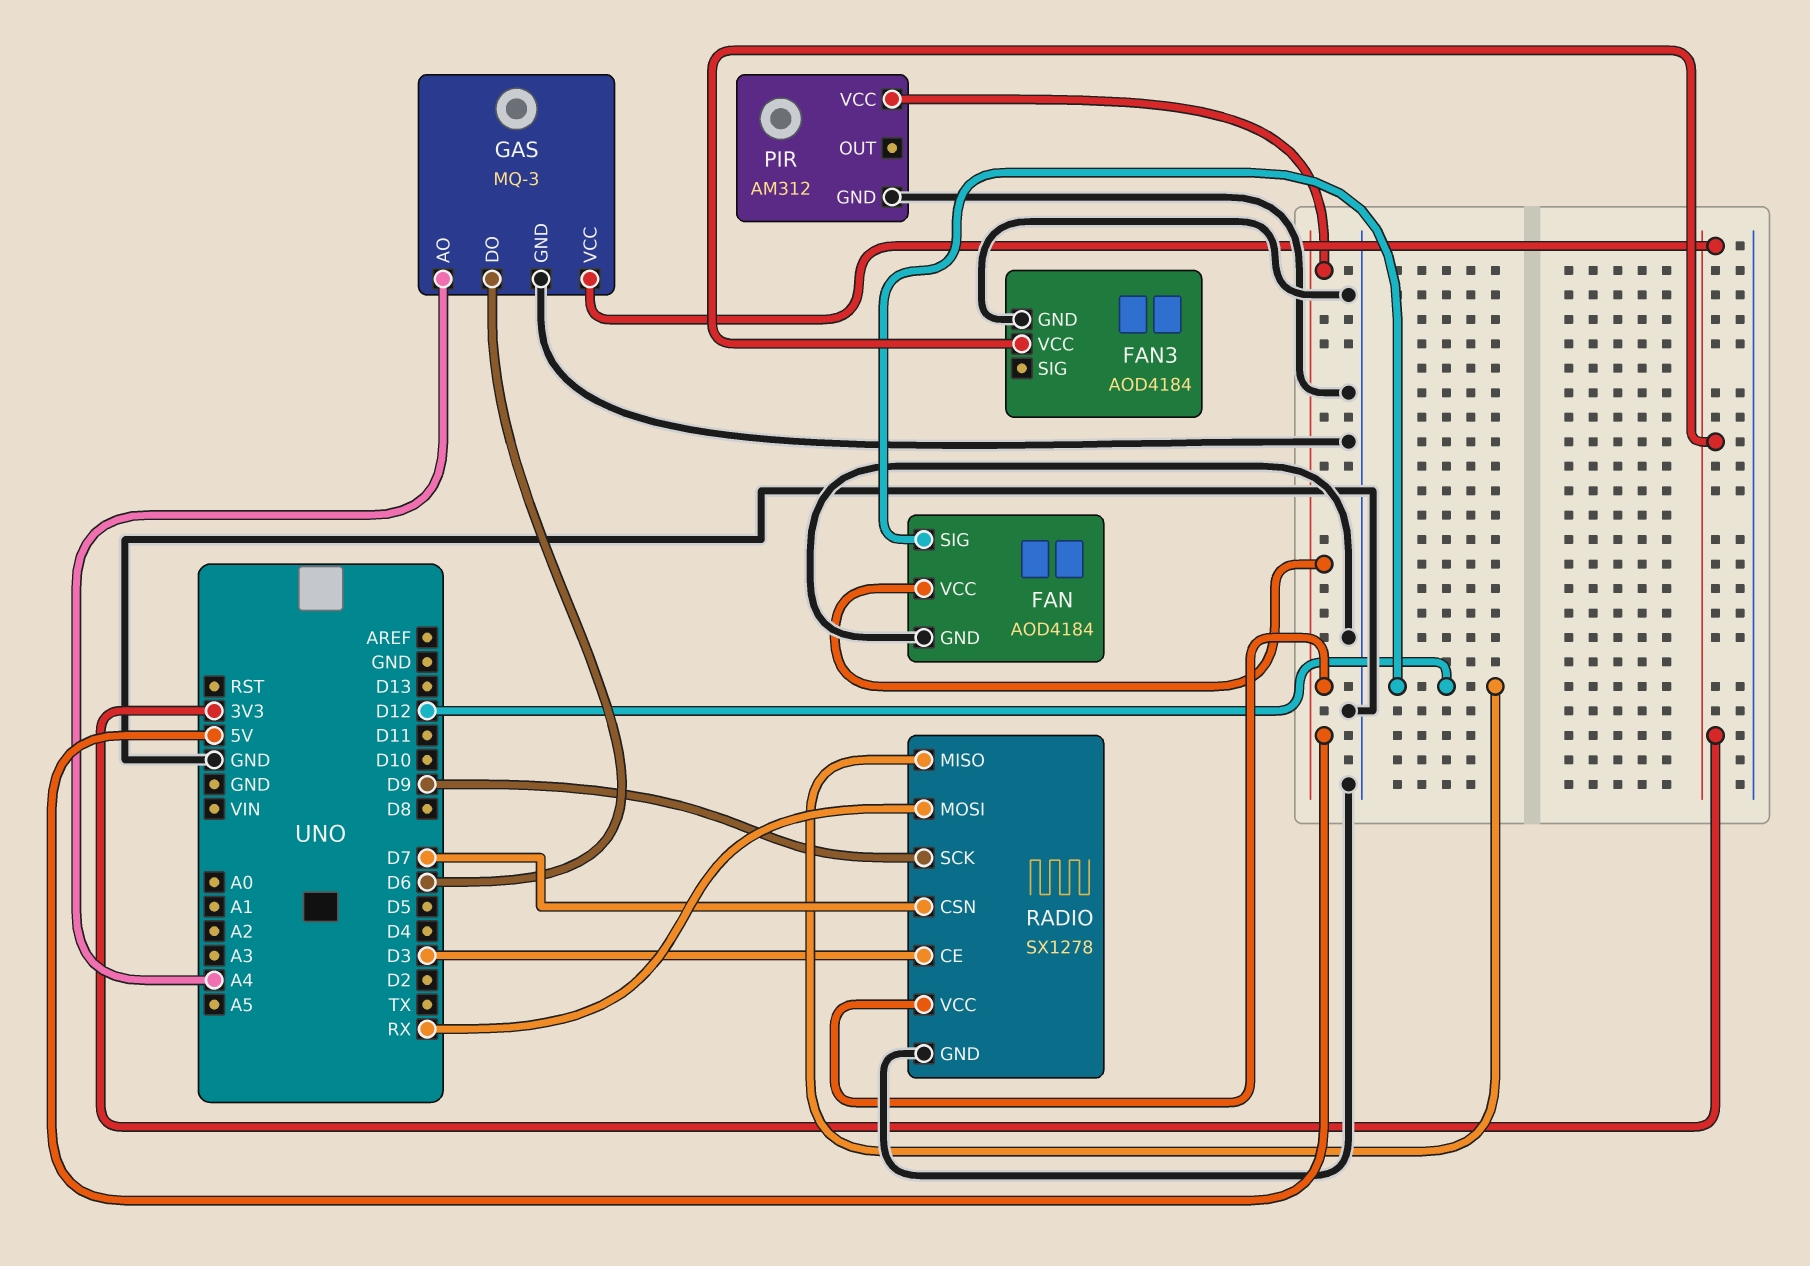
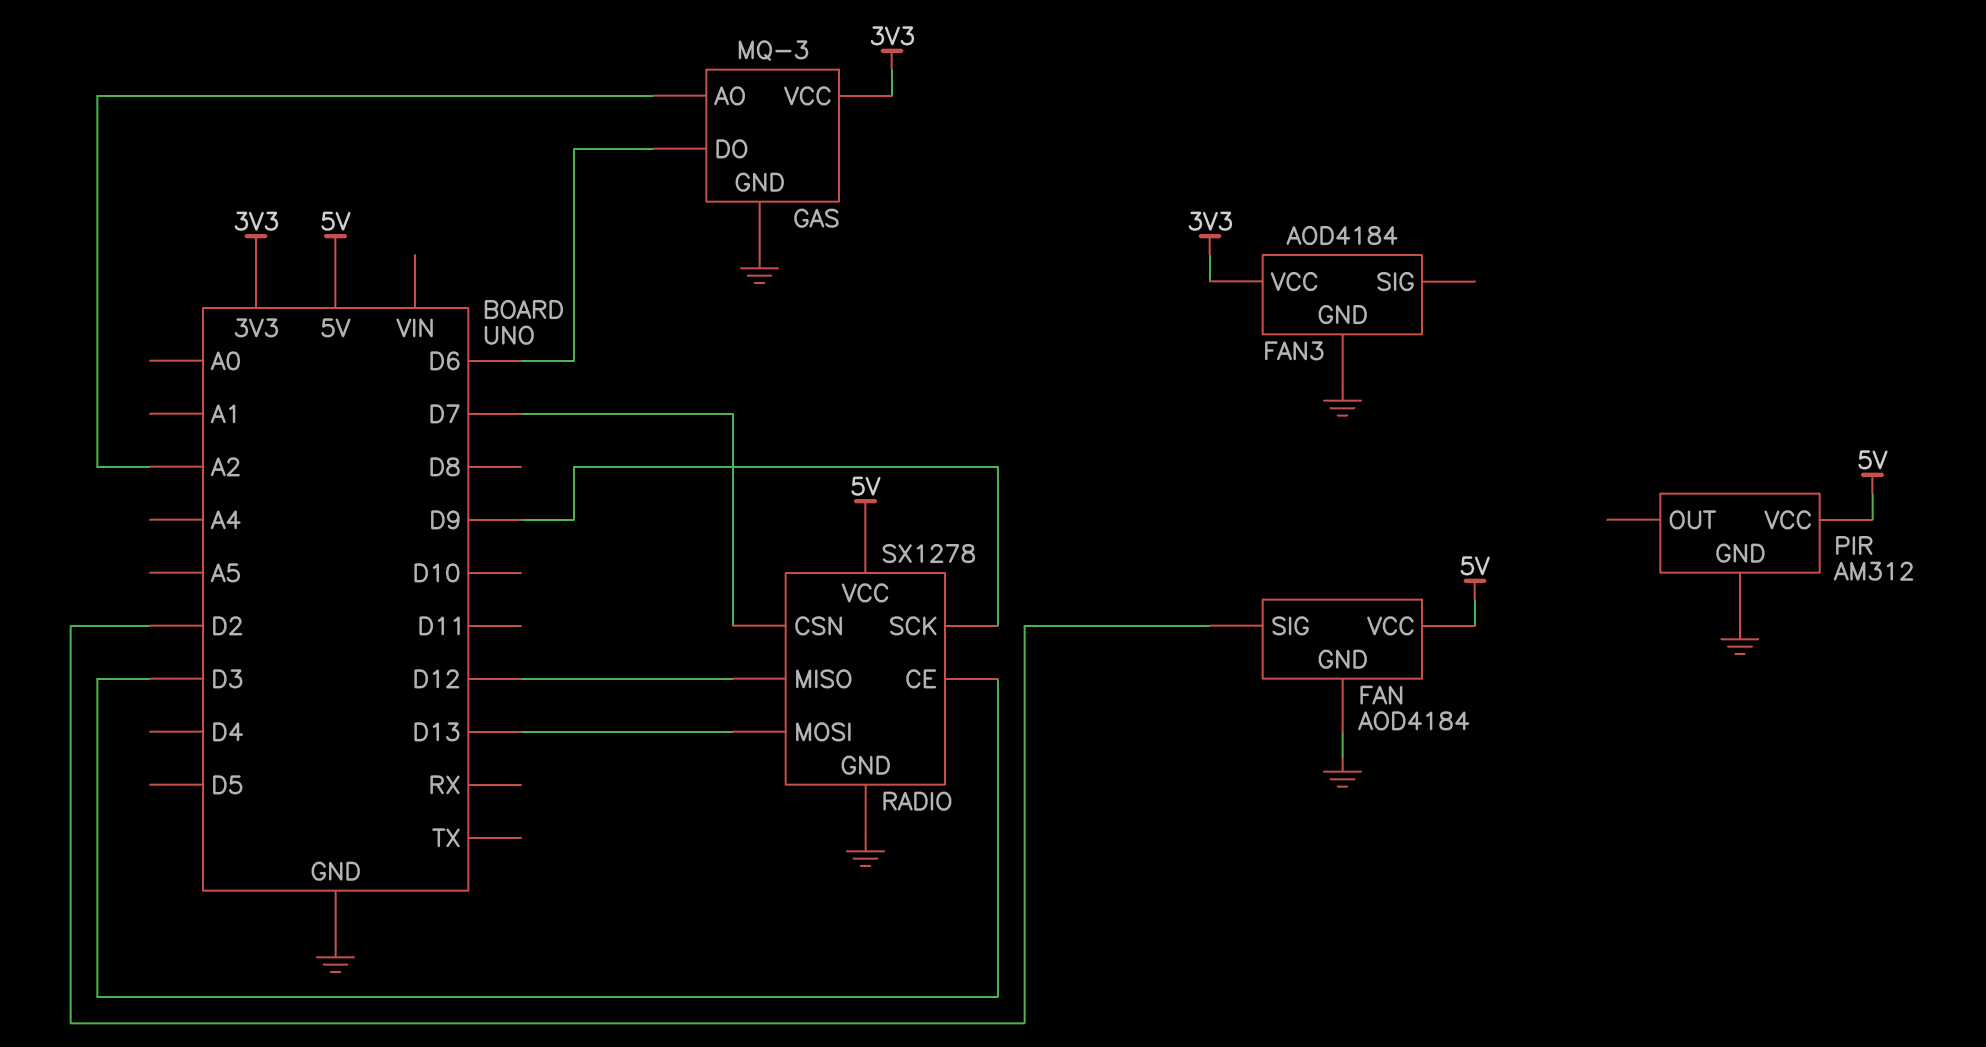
FAN pin SIG: D12 -> D2
GAS pin AO: A4 -> A2
RADIO pin MOSI: RX -> D13

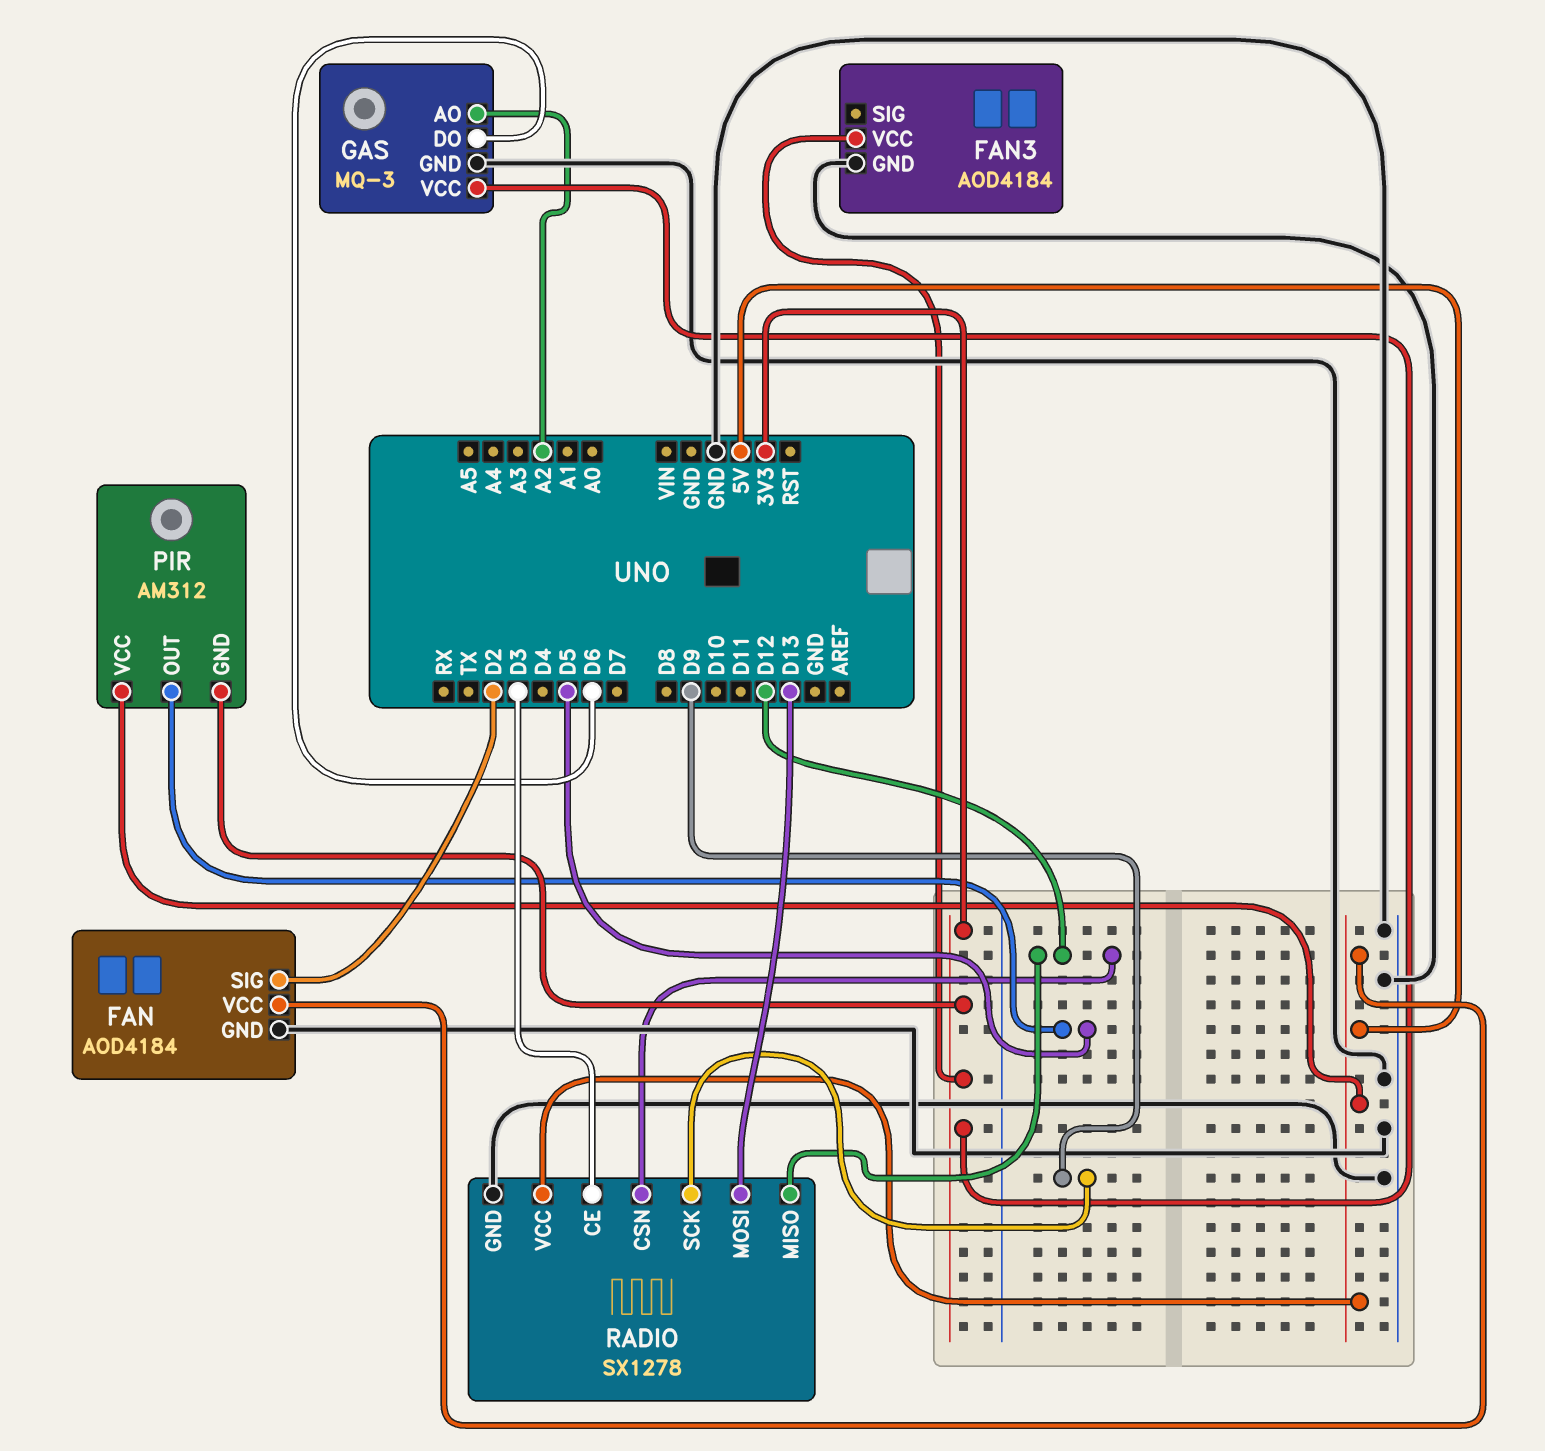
PIR pin GND: GND -> 3V3
PIR pin OUT: none -> D5
RADIO pin CSN: D7 -> D12

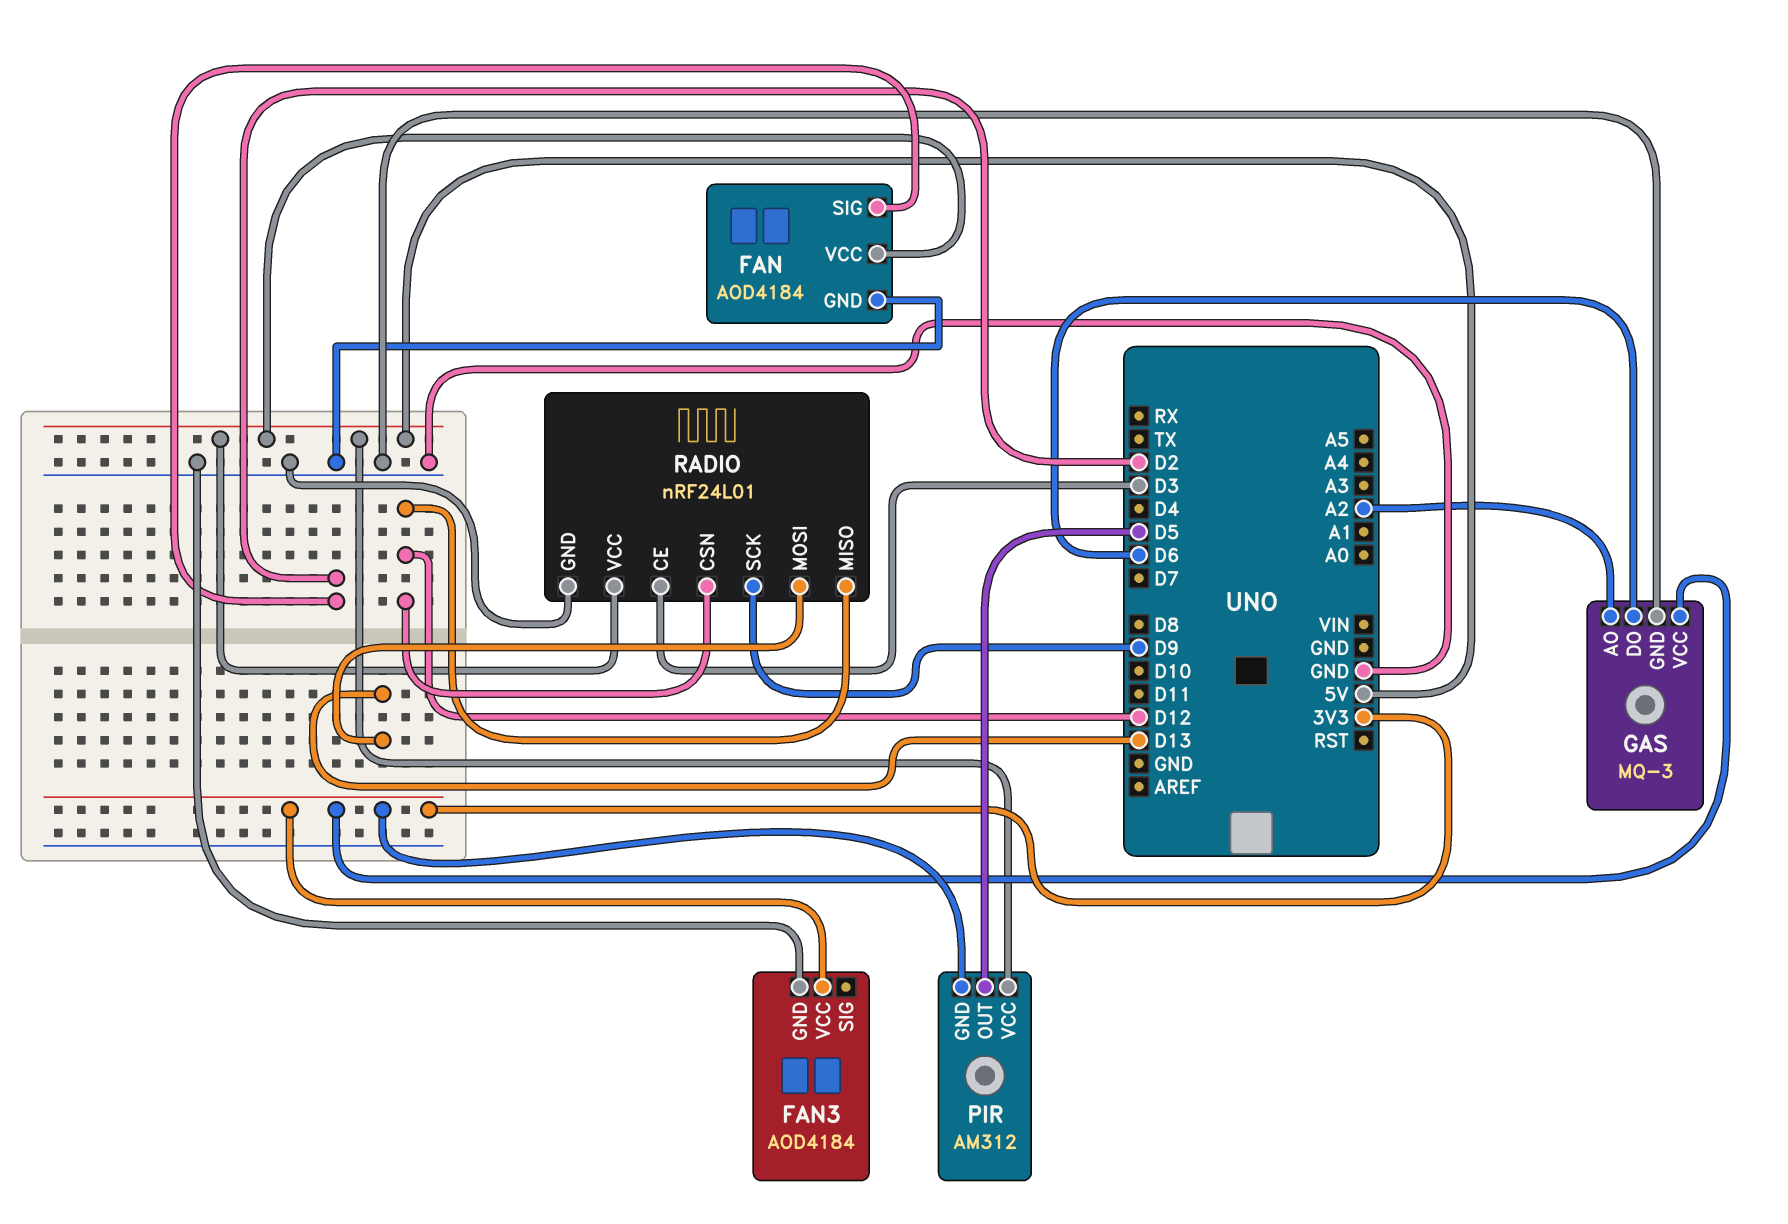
RADIO: SX1278 -> nRF24L01

